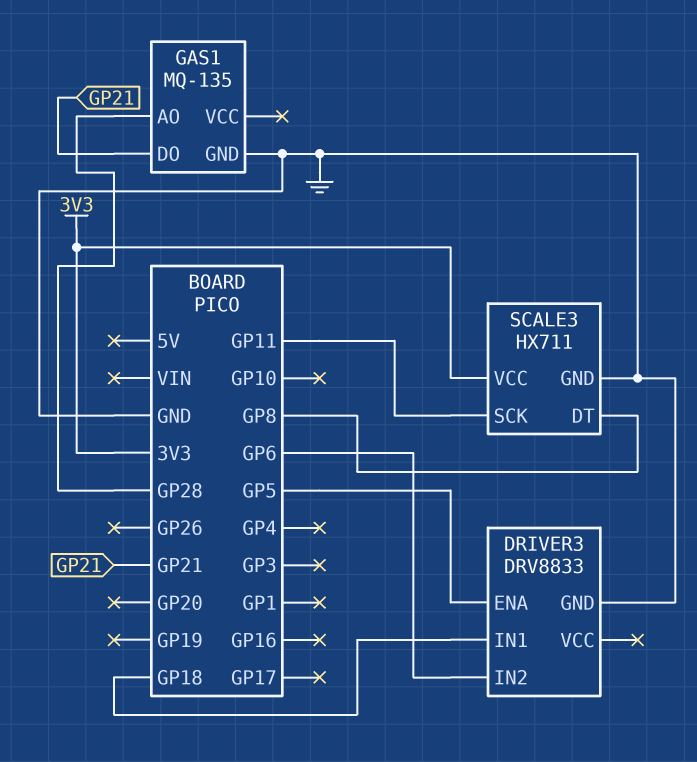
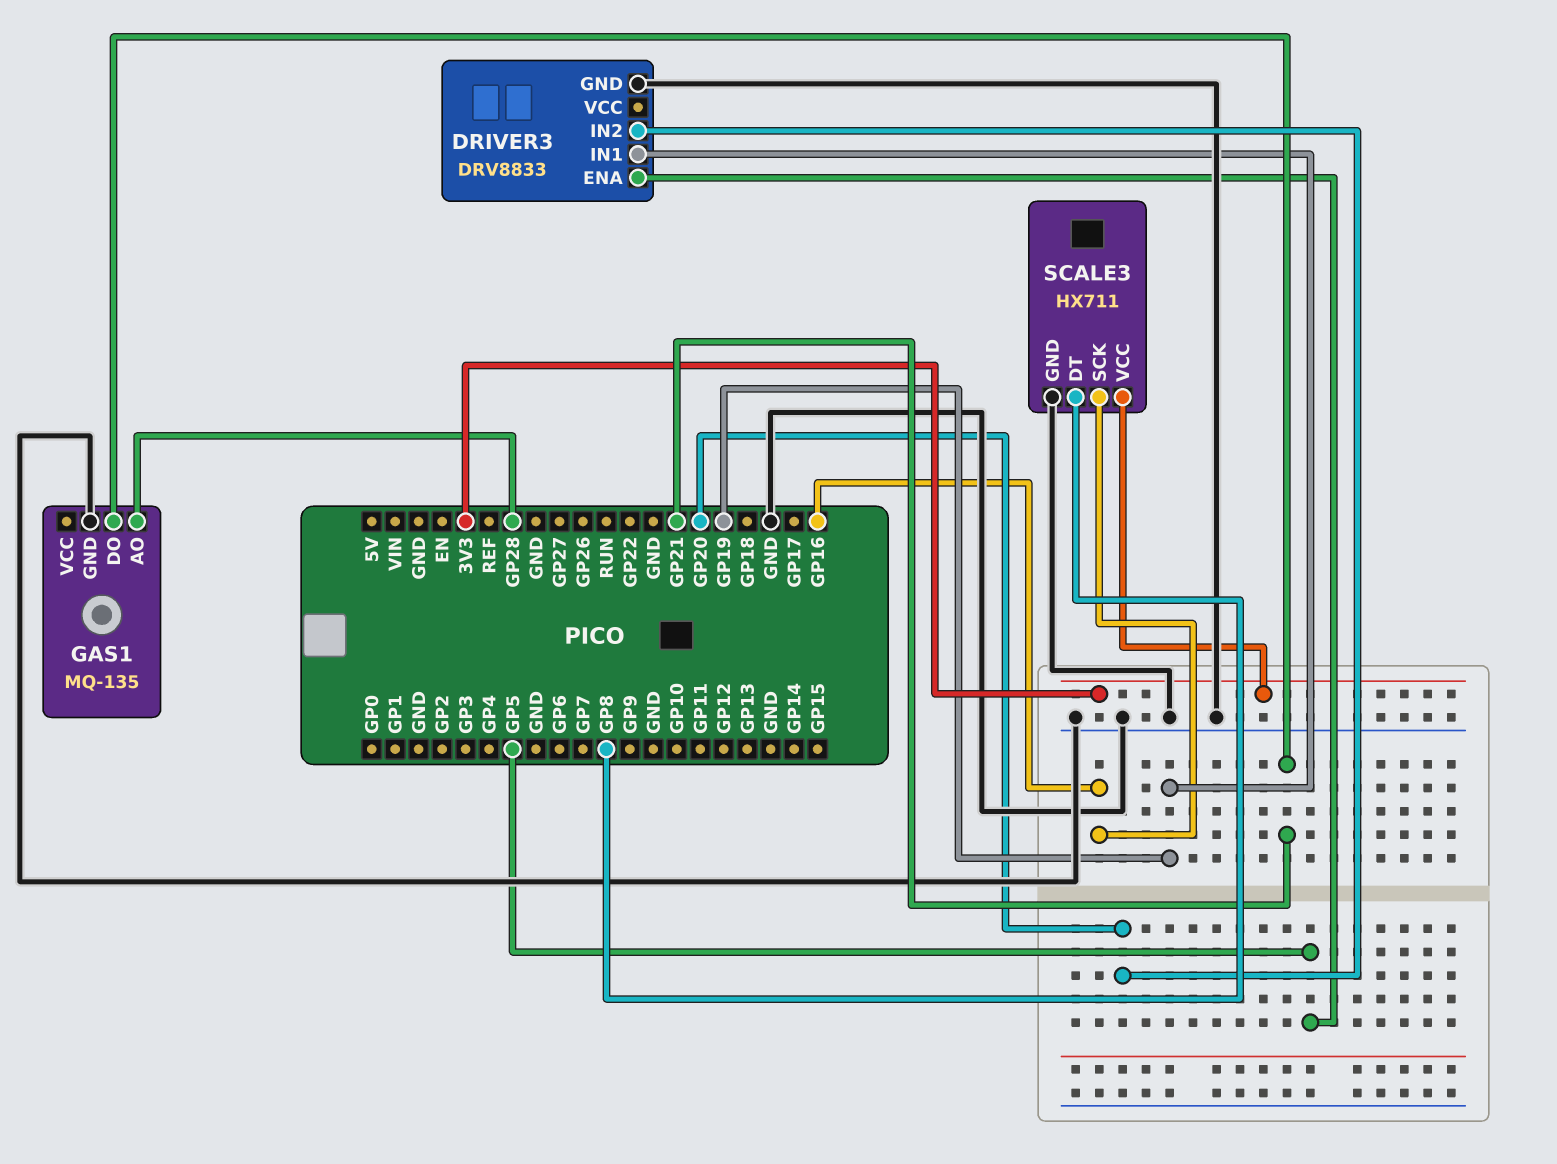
DRIVER3 pin IN1: GP18 -> GP19
DRIVER3 pin IN2: GP6 -> GP20
SCALE3 pin SCK: GP11 -> GP16

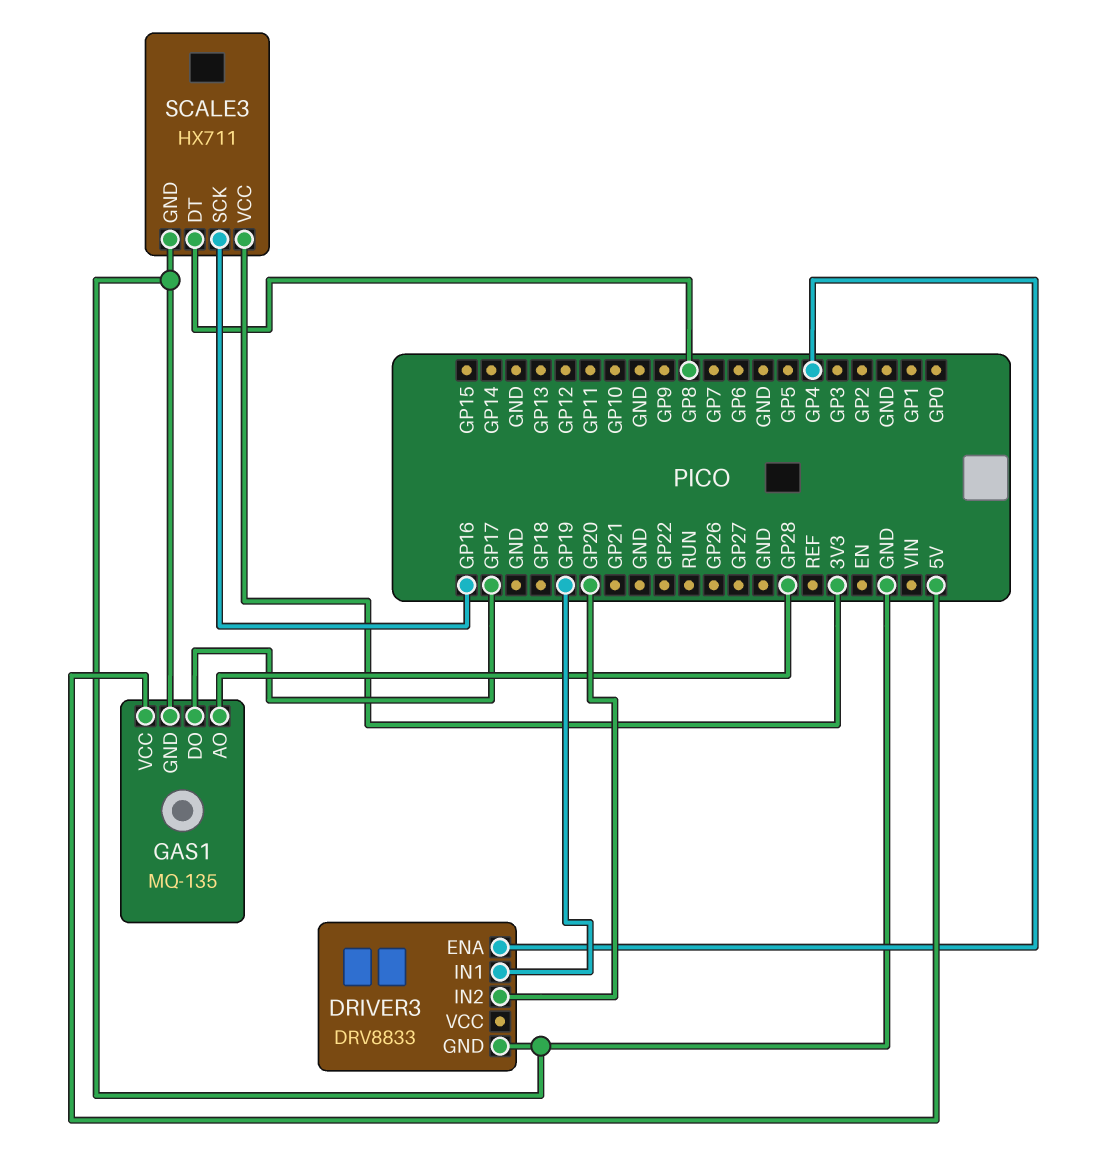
DRIVER3 pin ENA: GP5 -> GP4
GAS1 pin DO: GP21 -> GP17
GAS1 pin VCC: none -> 5V

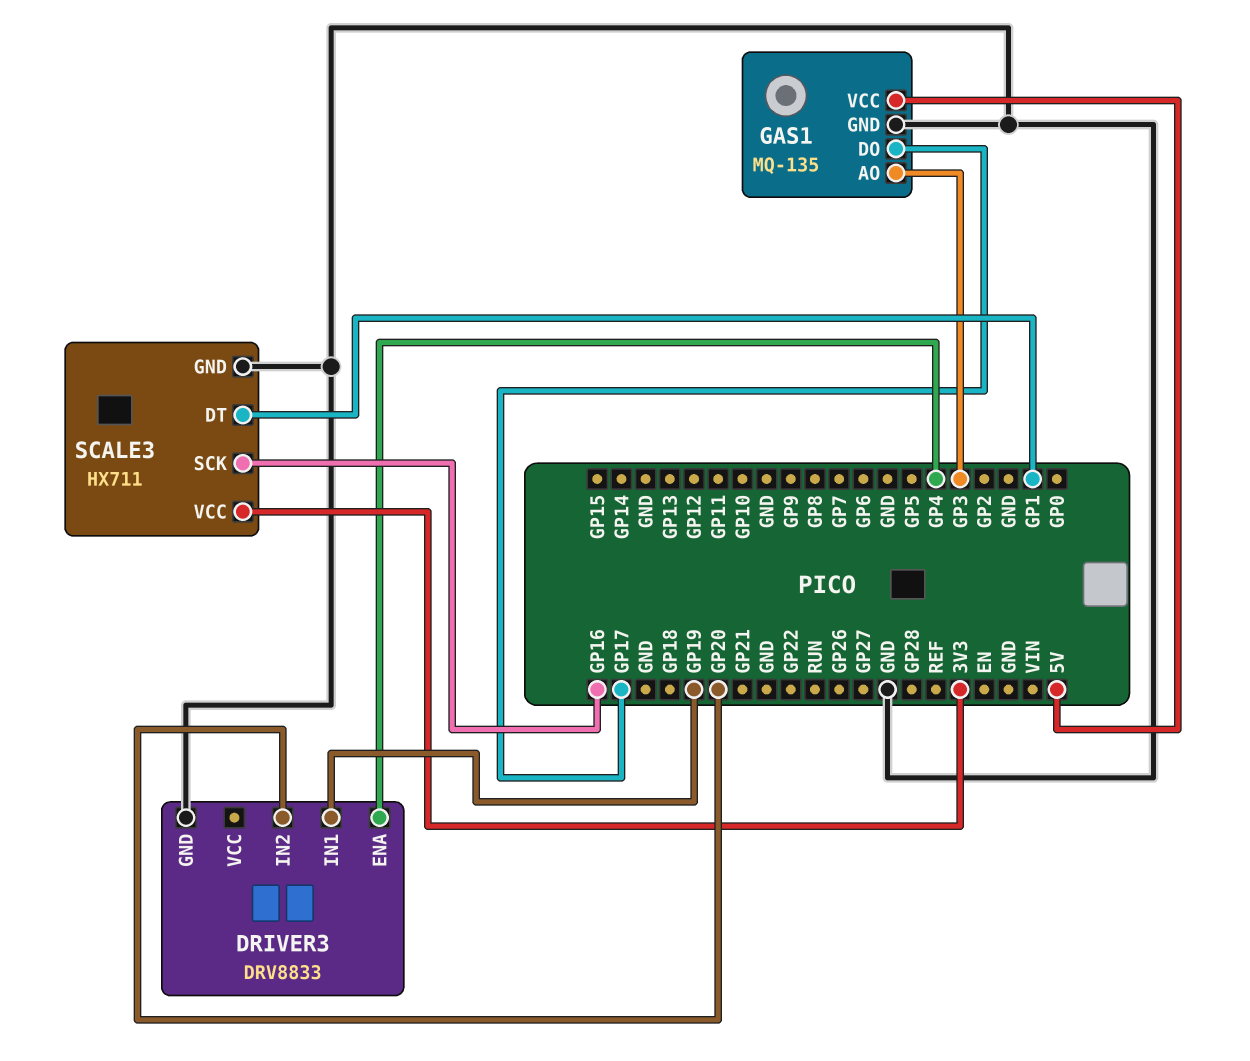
GAS1 pin AO: GP28 -> GP3
SCALE3 pin DT: GP8 -> GP1

